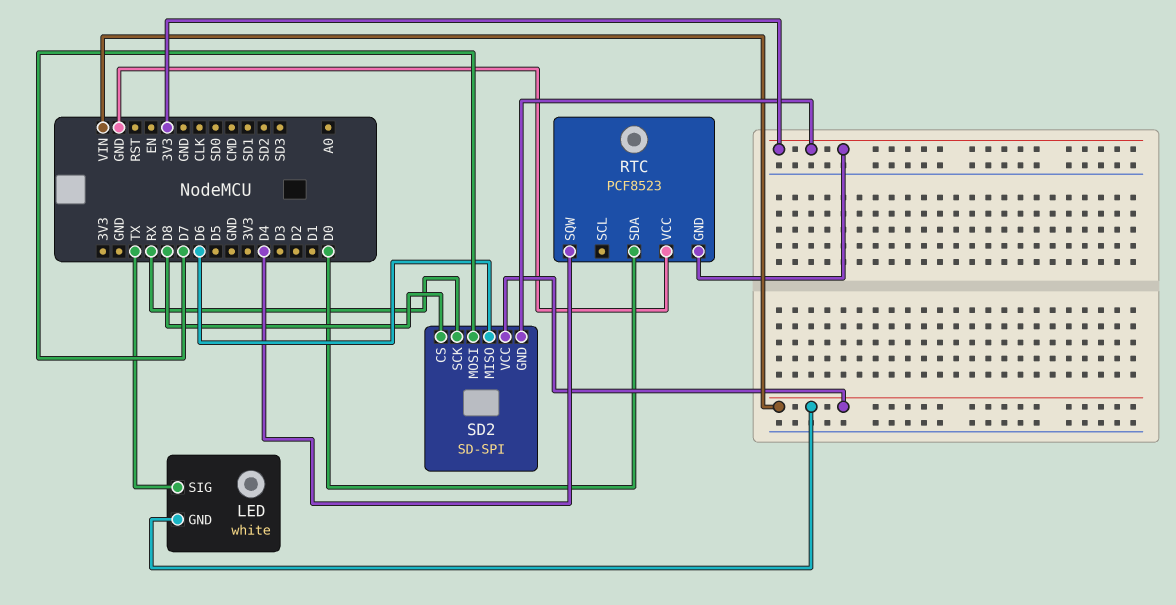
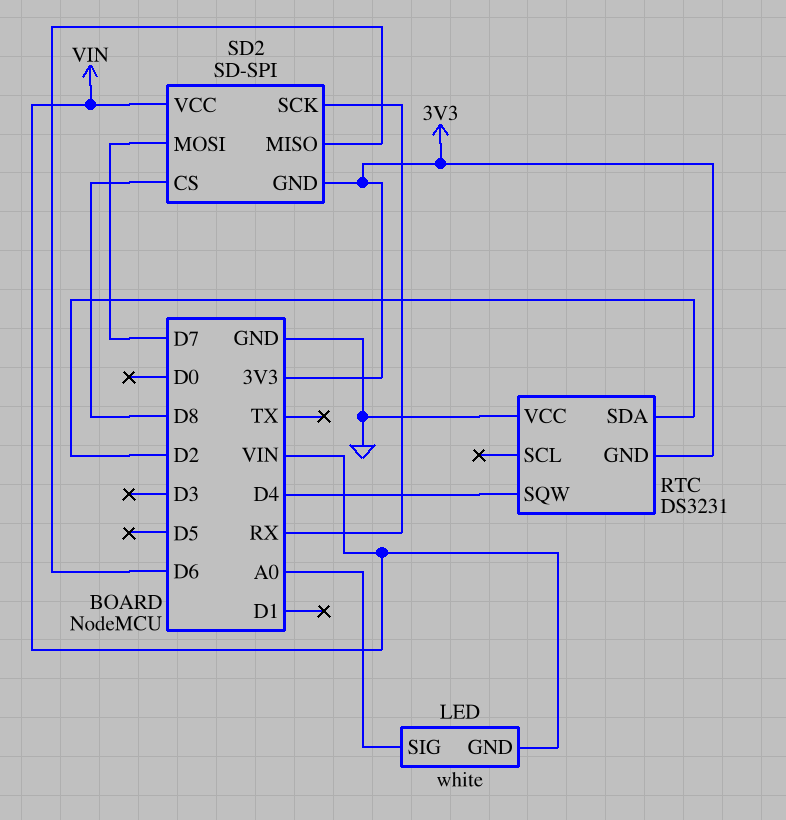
LED pin SIG: TX -> A0
RTC: PCF8523 -> DS3231
RTC pin SDA: D0 -> D2

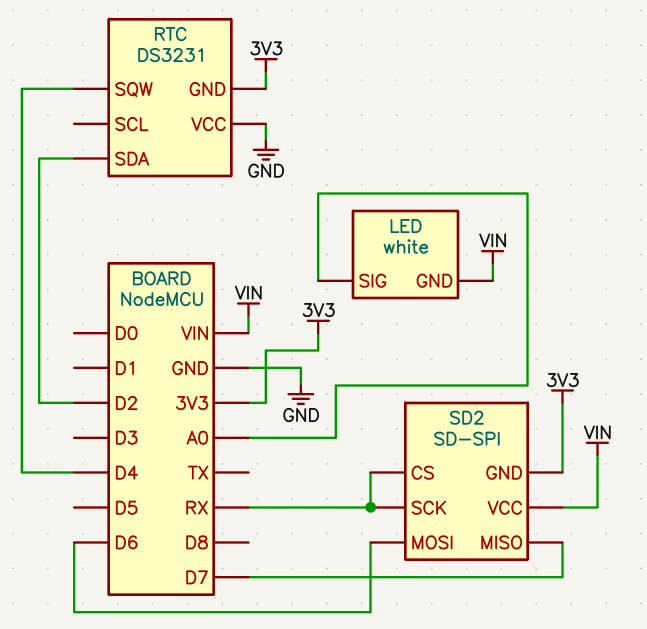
SD2 pin CS: D8 -> RX
SD2 pin MISO: D6 -> D7
SD2 pin MOSI: D7 -> D6

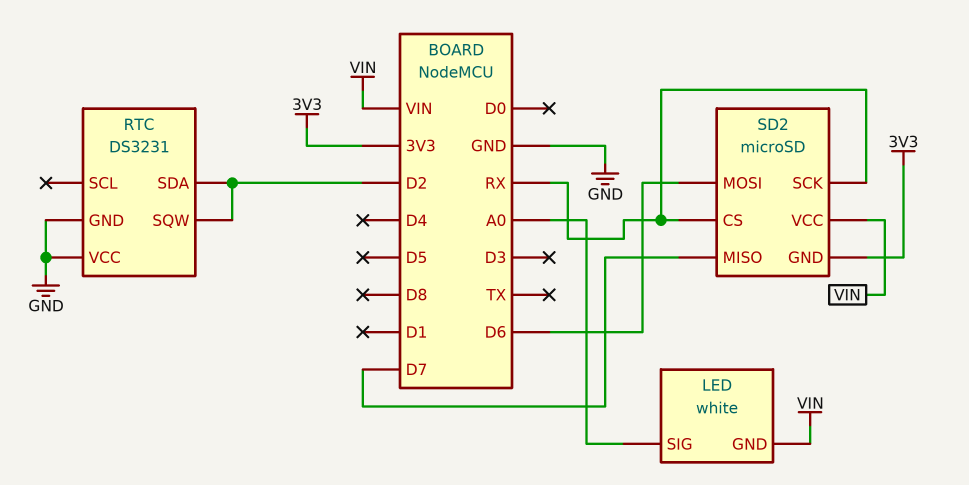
RTC pin GND: 3V3 -> GND
RTC pin SQW: D4 -> D2
SD2: SD-SPI -> microSD

